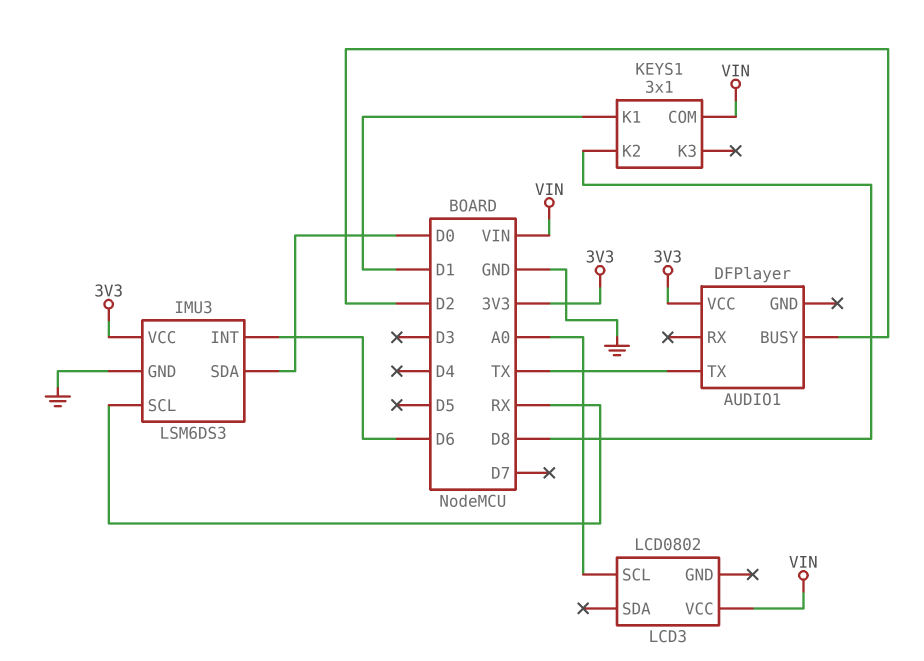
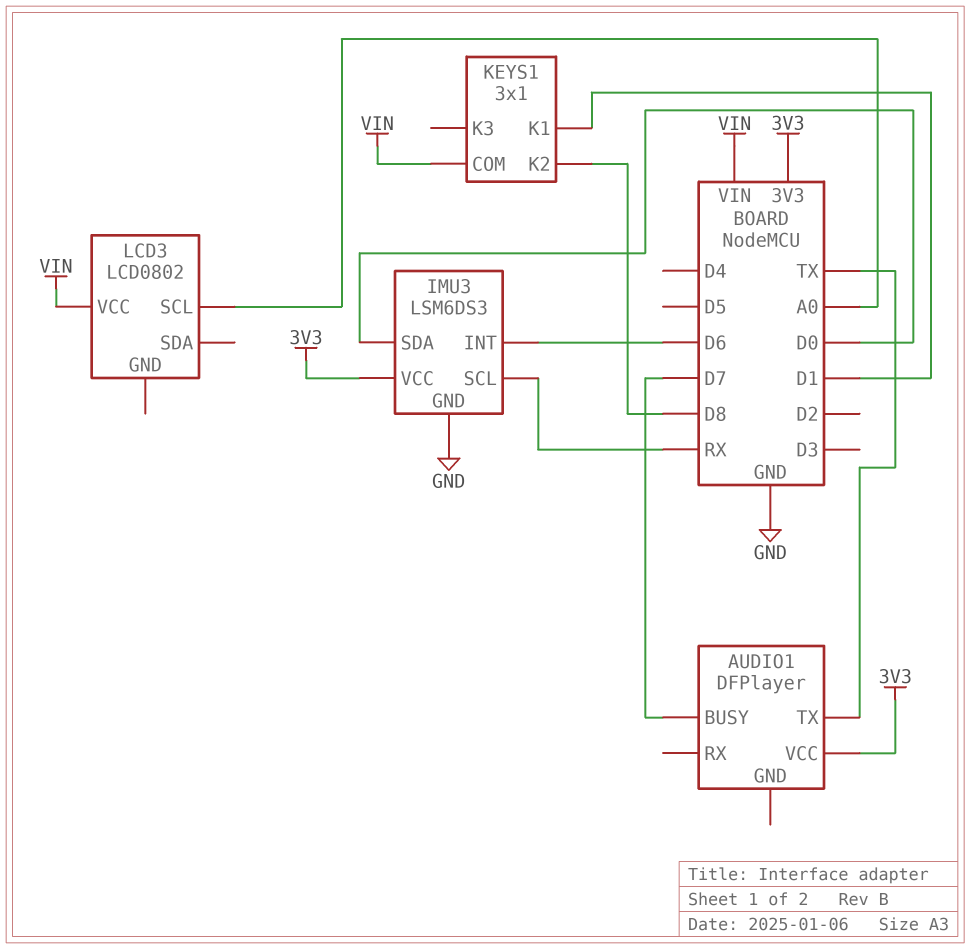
AUDIO1 pin BUSY: D2 -> D7

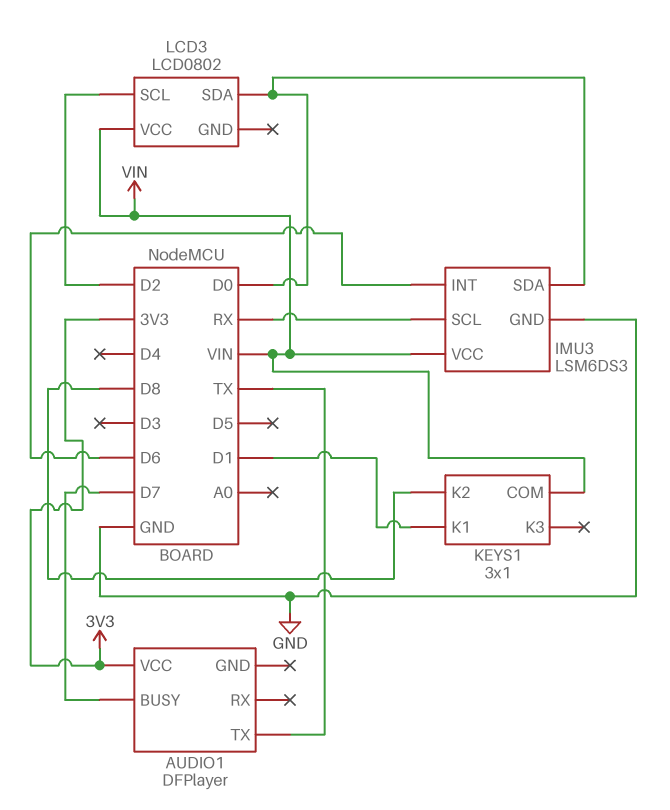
IMU3 pin VCC: 3V3 -> VIN
LCD3 pin SCL: A0 -> D2
LCD3 pin SDA: none -> D0

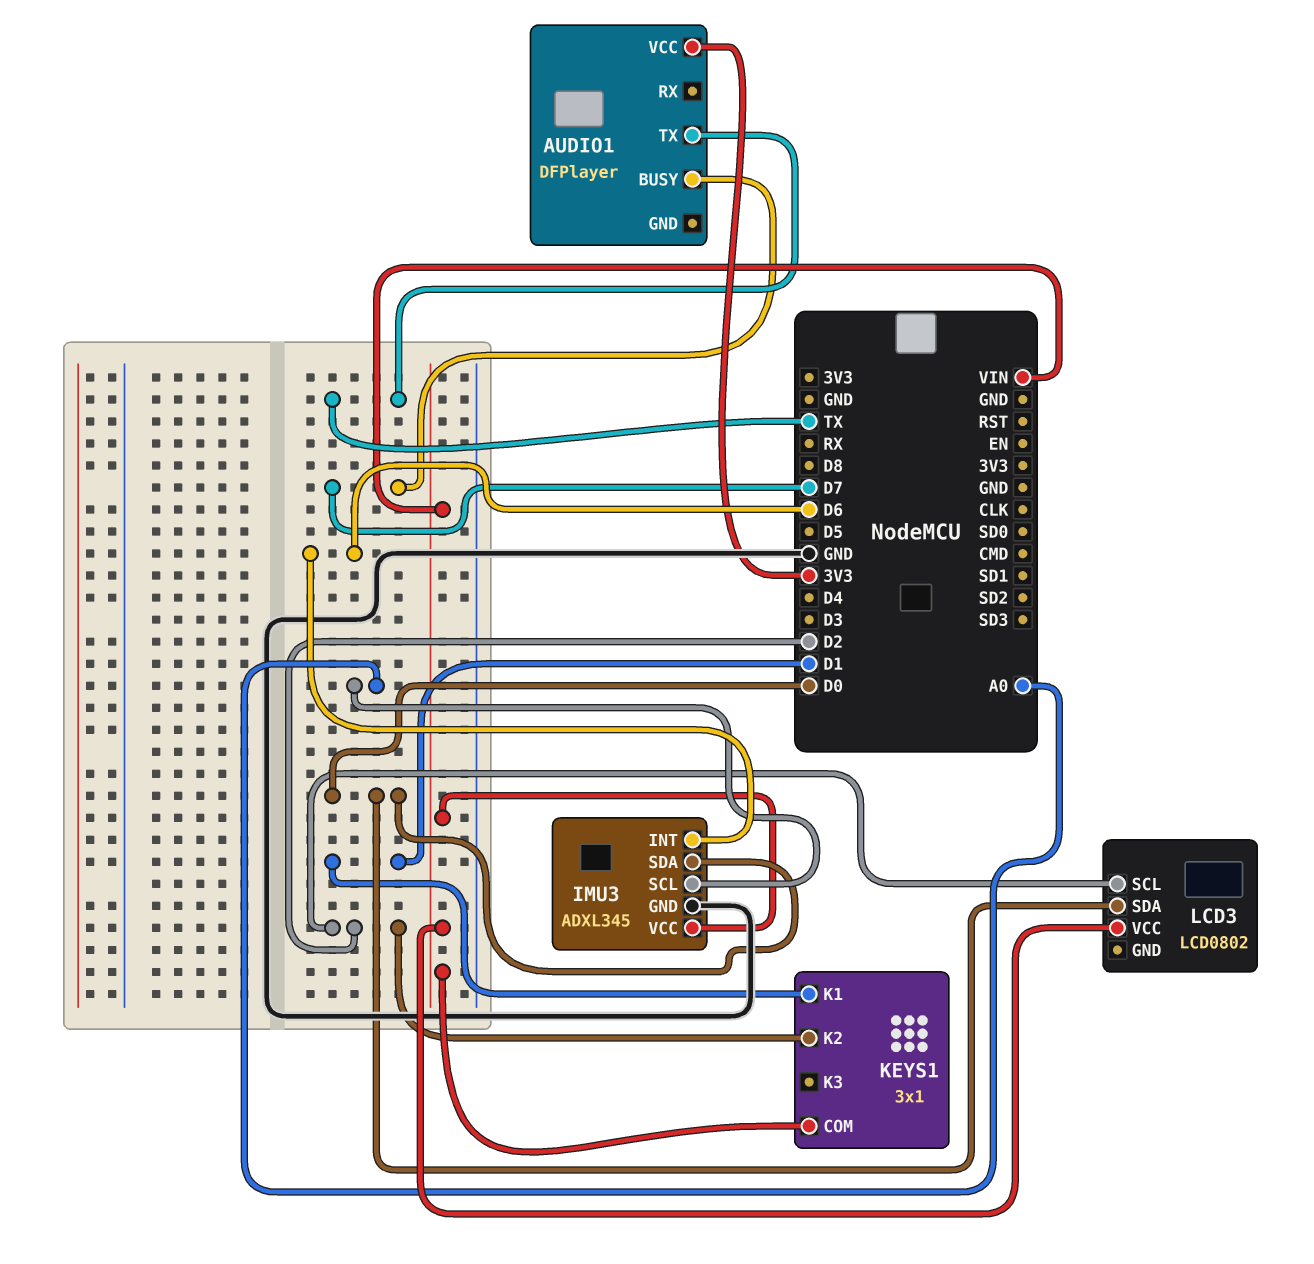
IMU3: LSM6DS3 -> ADXL345
IMU3 pin SCL: RX -> A0
KEYS1 pin K2: D8 -> D2

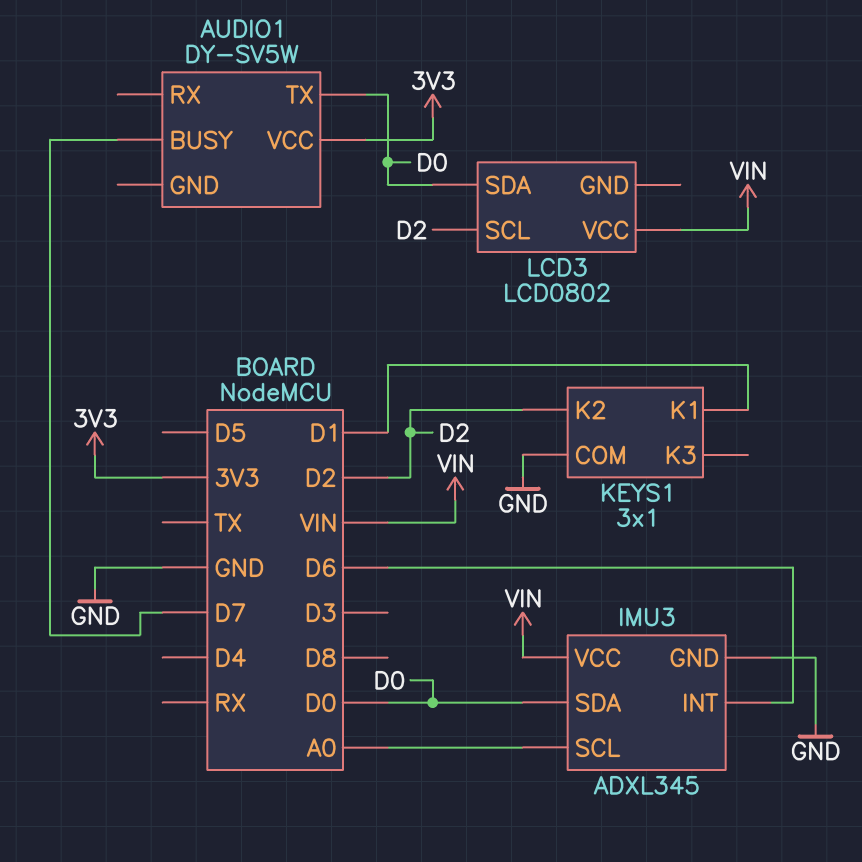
AUDIO1: DFPlayer -> DY-SV5W
AUDIO1 pin TX: TX -> D0
KEYS1 pin COM: VIN -> GND

